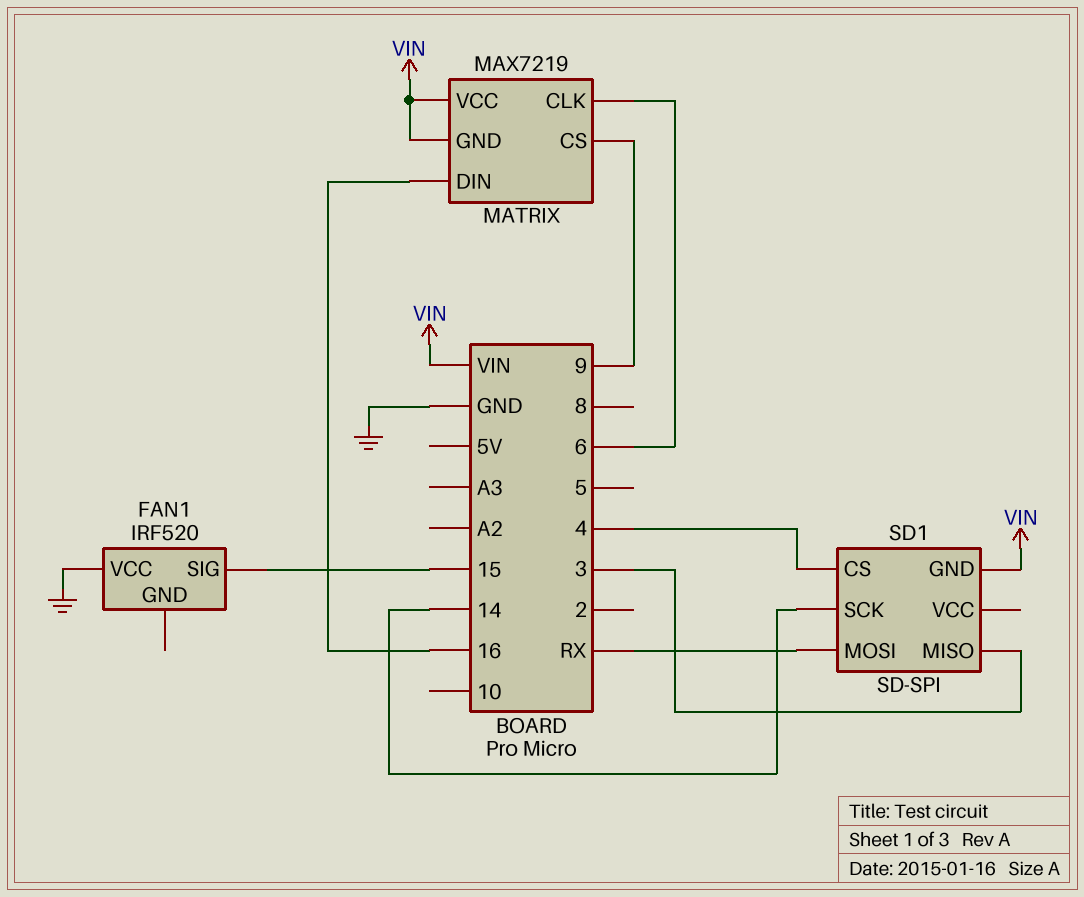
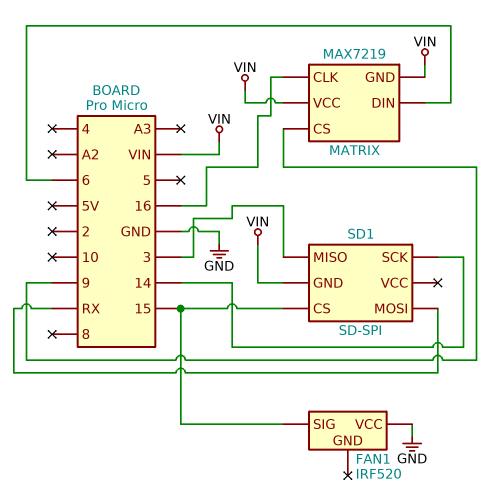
MATRIX pin CLK: 6 -> 16
MATRIX pin DIN: 16 -> 6
SD1 pin CS: 4 -> 15

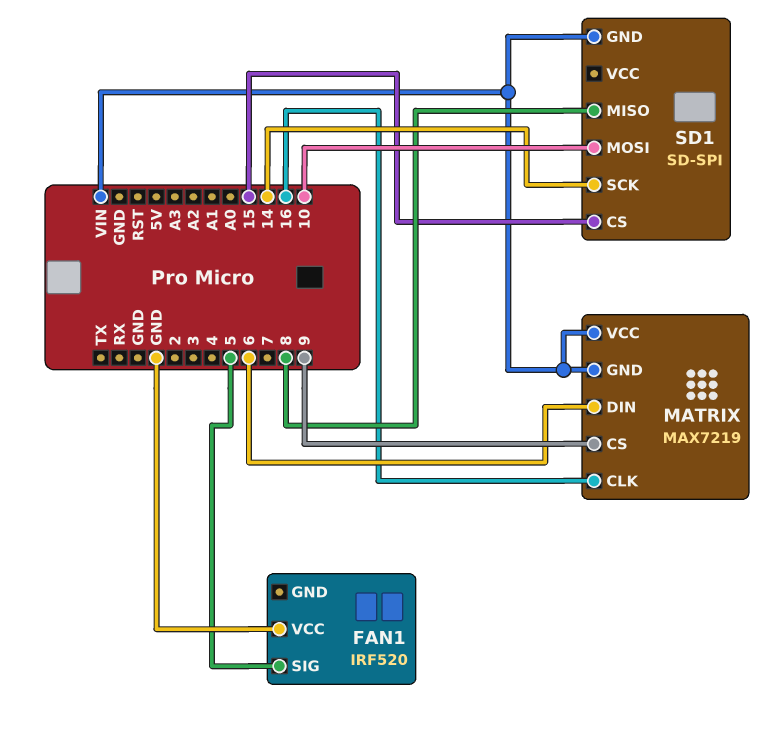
FAN1 pin SIG: 15 -> 5
SD1 pin MISO: 3 -> 8
SD1 pin MOSI: RX -> 10

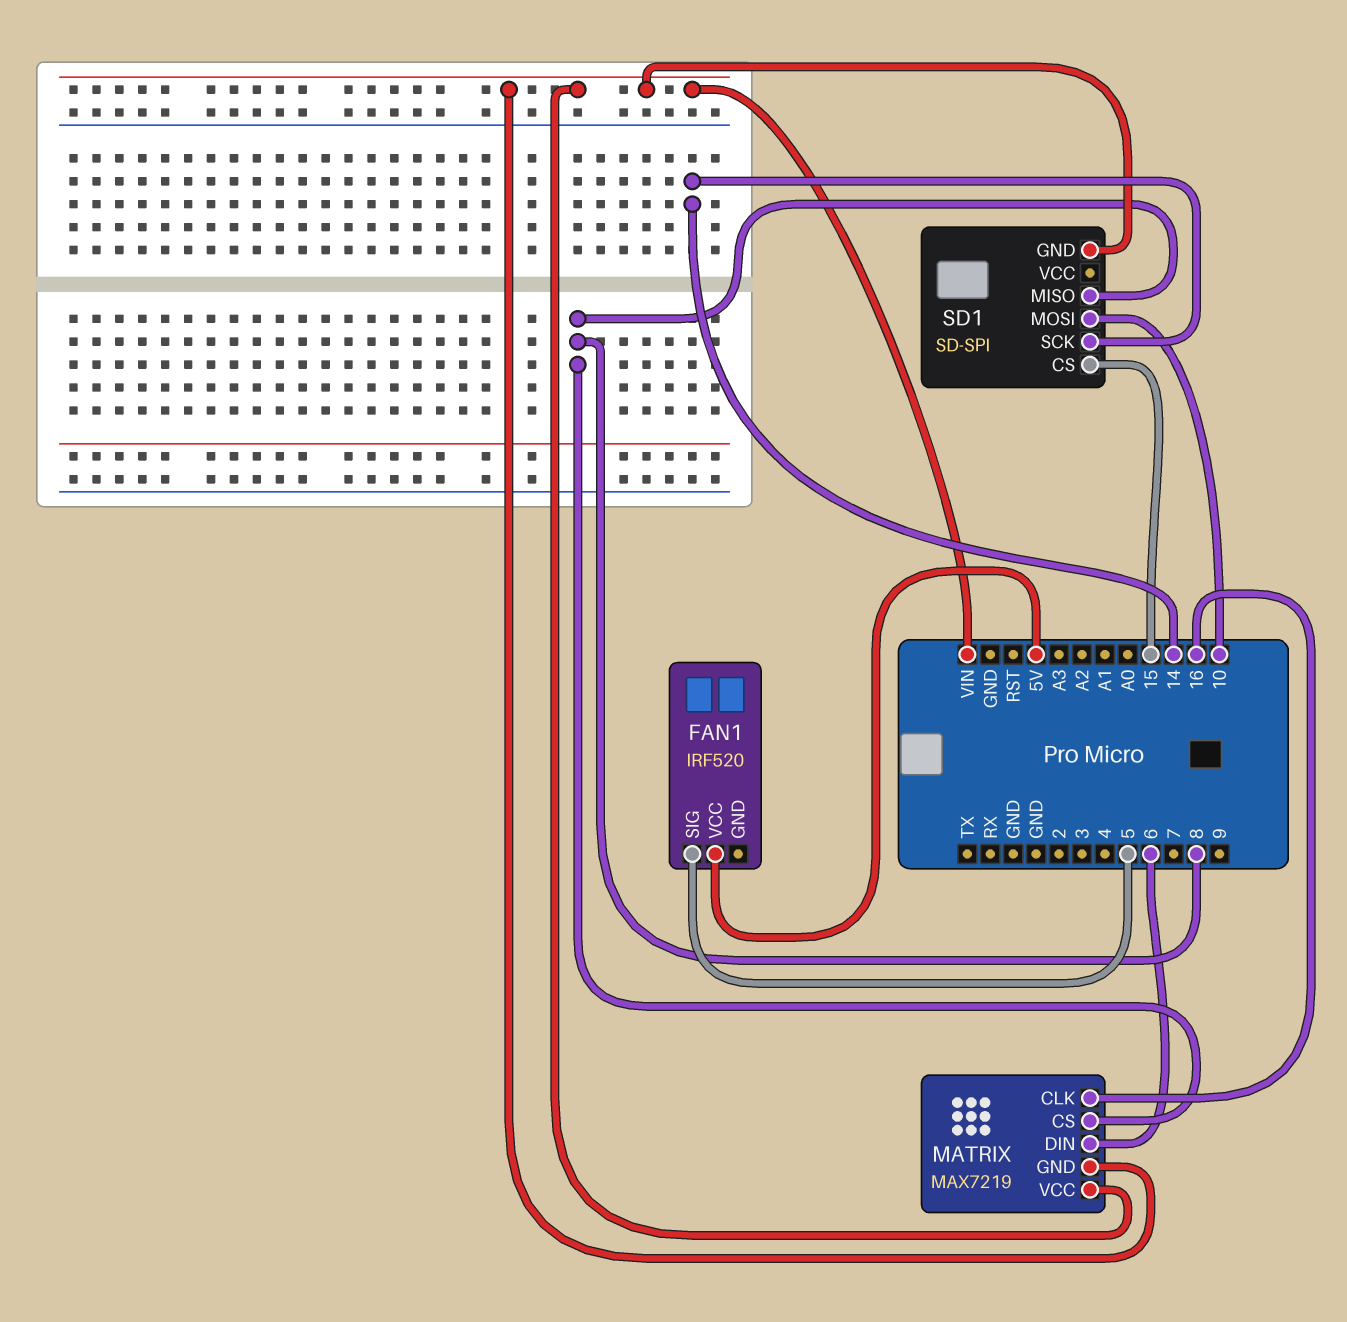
FAN1 pin VCC: GND -> 5V
MATRIX pin CS: 9 -> 8

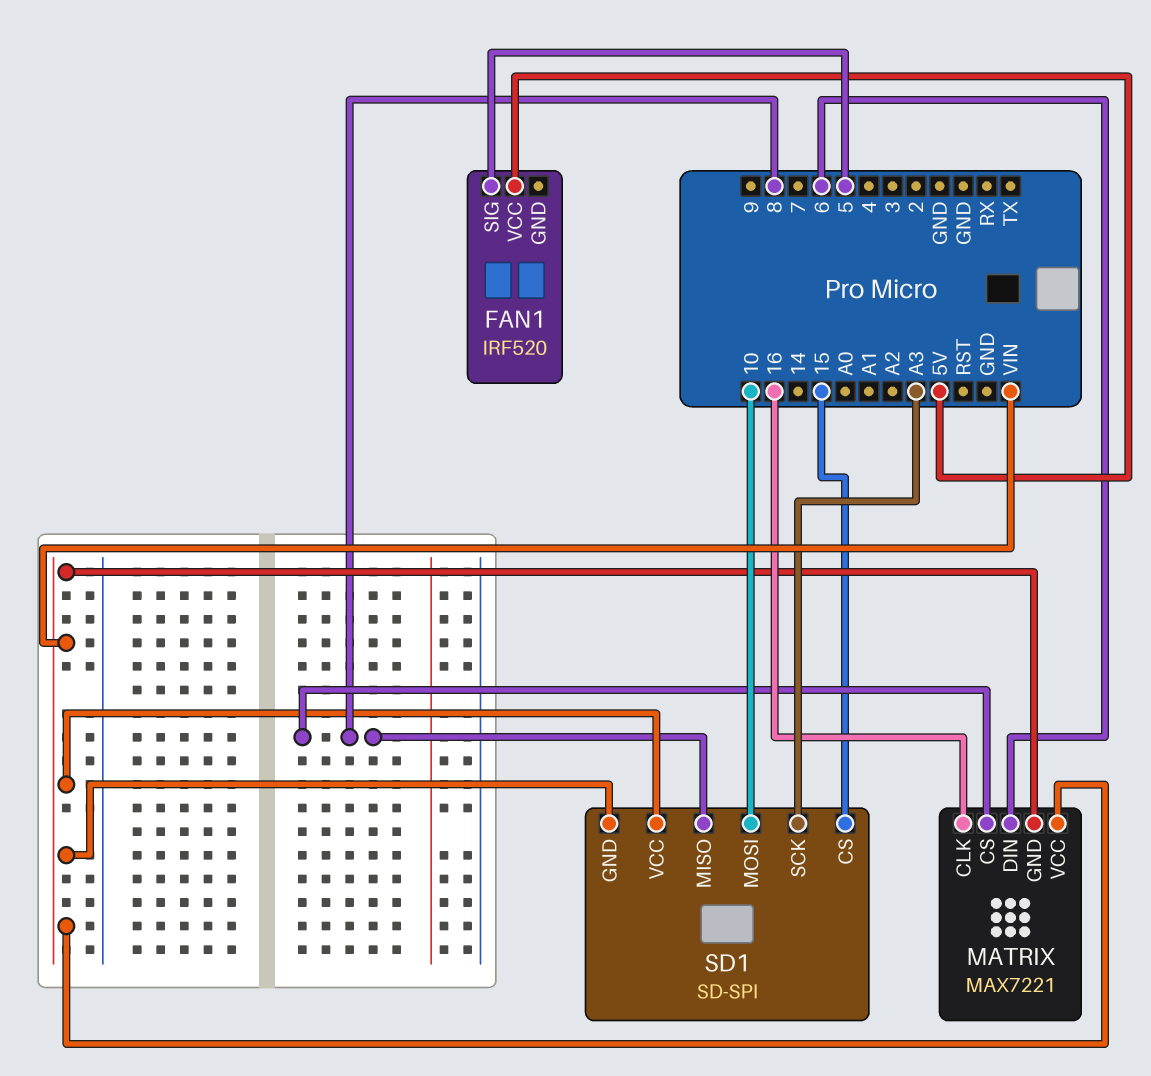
MATRIX: MAX7219 -> MAX7221
SD1 pin SCK: 14 -> A3
SD1 pin VCC: none -> VIN

